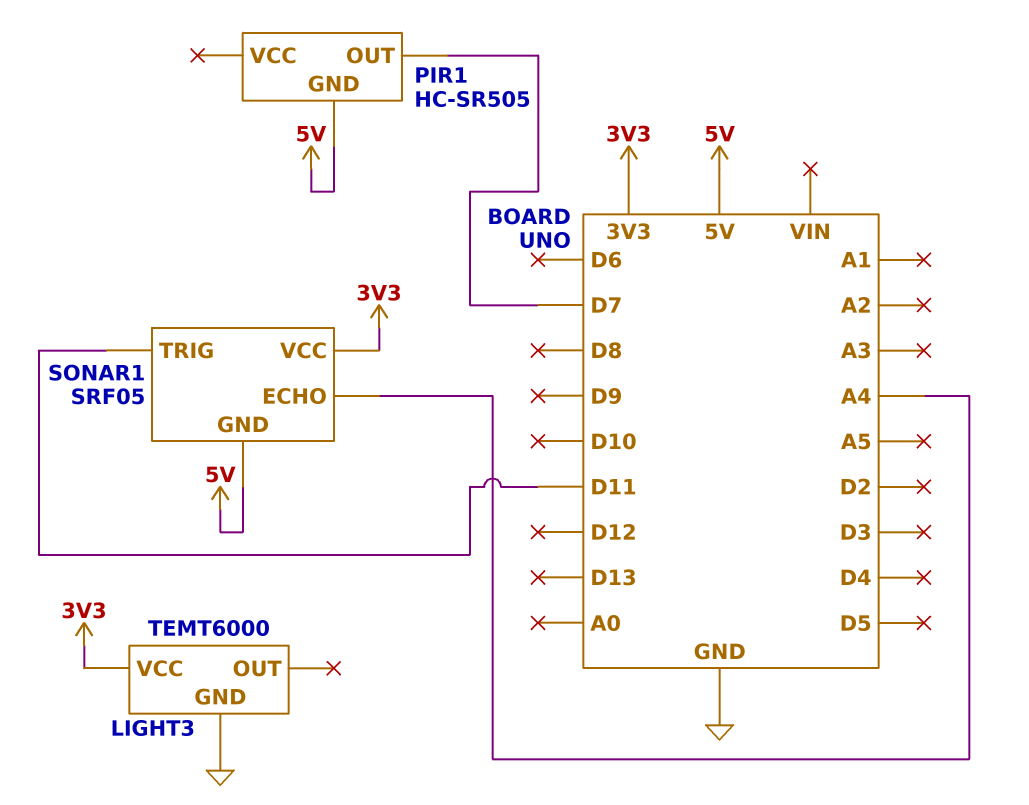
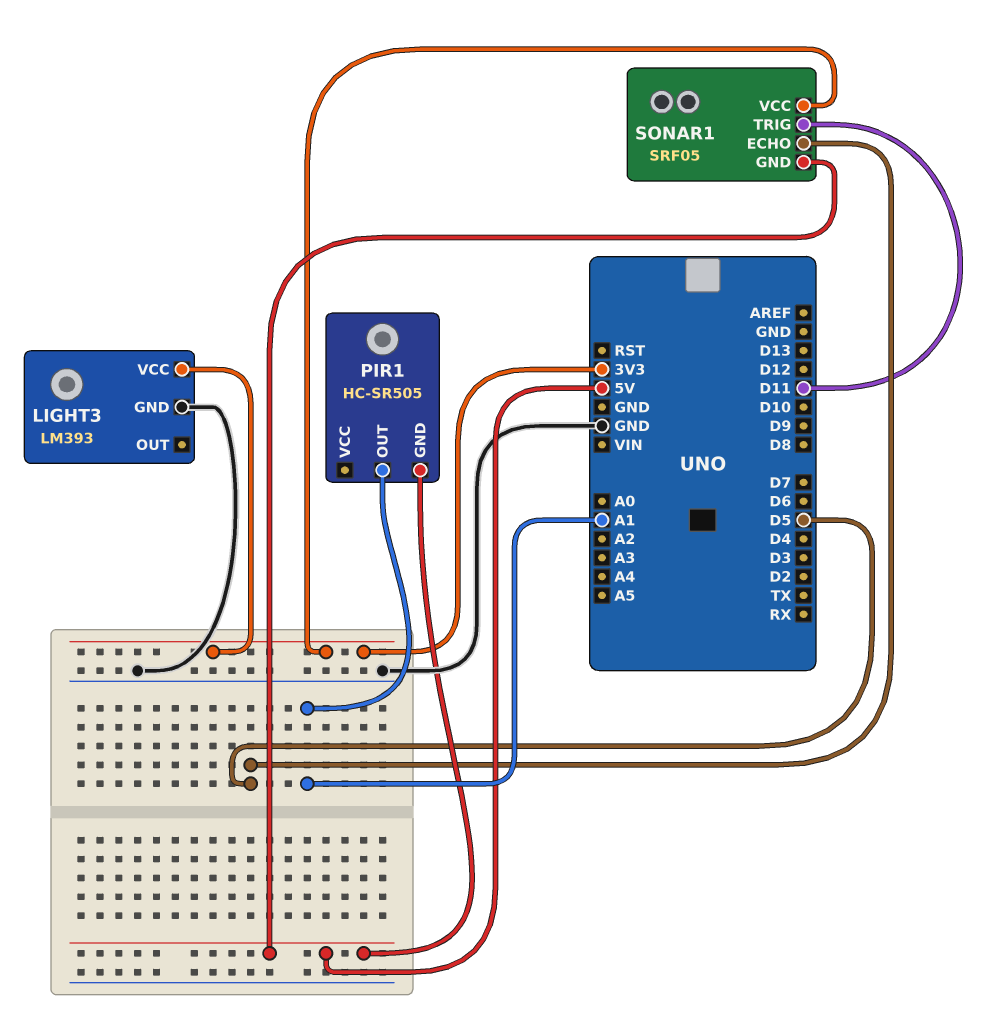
LIGHT3: TEMT6000 -> LM393
PIR1 pin OUT: D7 -> A1
SONAR1 pin ECHO: A4 -> D5

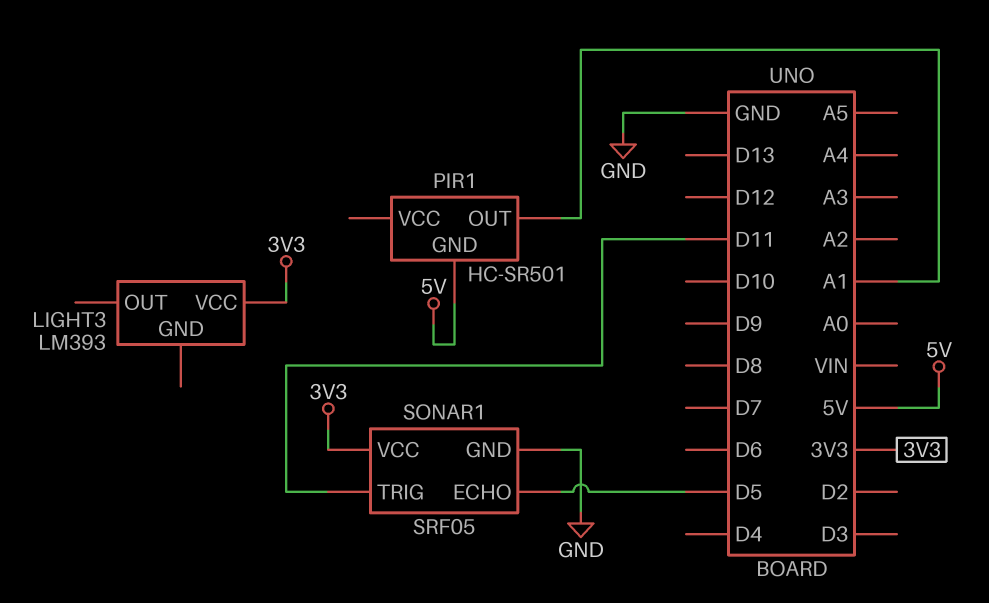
LIGHT3 pin GND: GND -> none
PIR1: HC-SR505 -> HC-SR501
SONAR1 pin GND: 5V -> GND

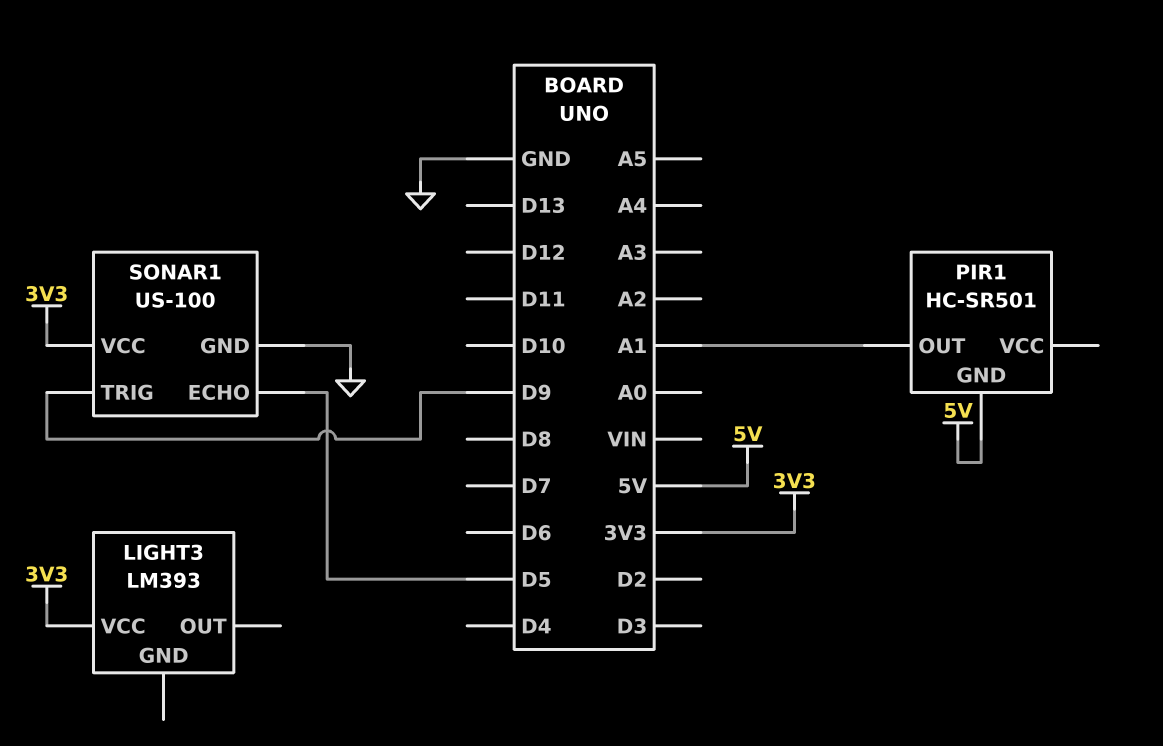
SONAR1: SRF05 -> US-100
SONAR1 pin TRIG: D11 -> D9

